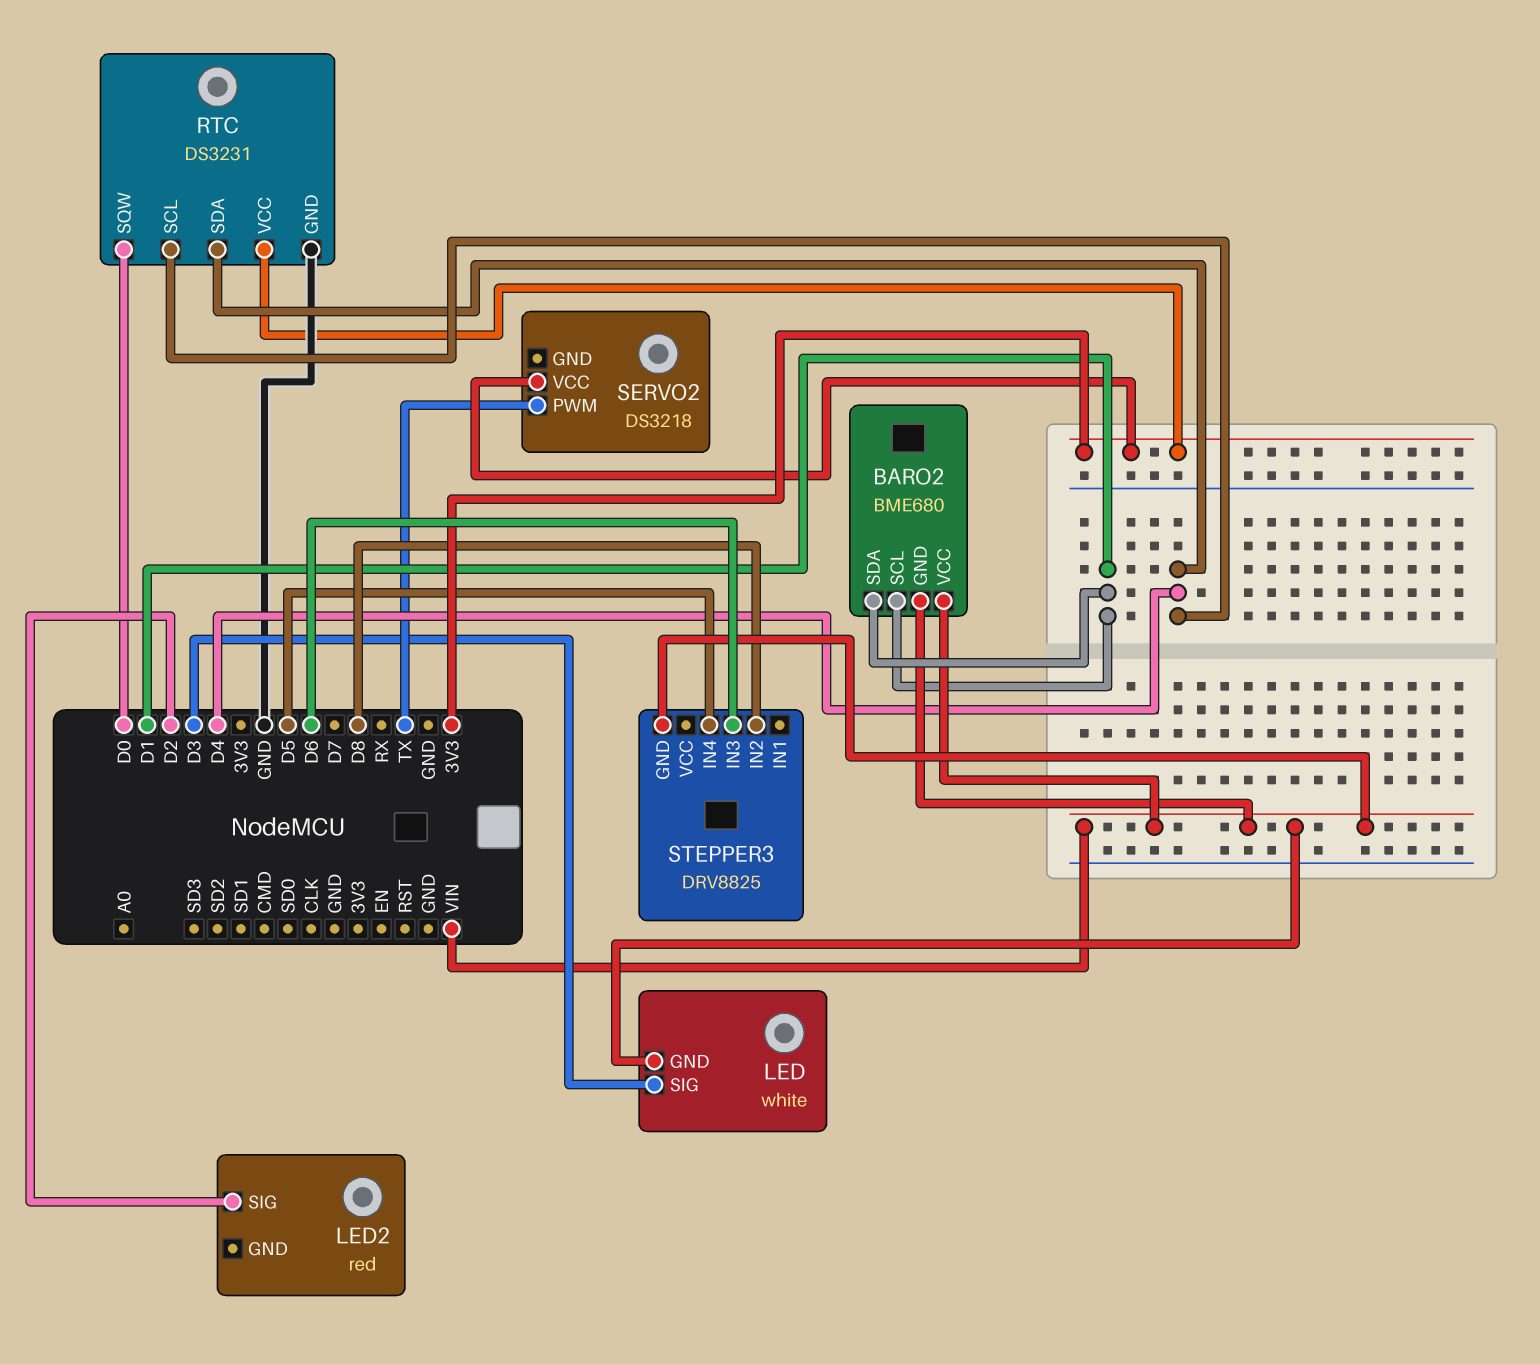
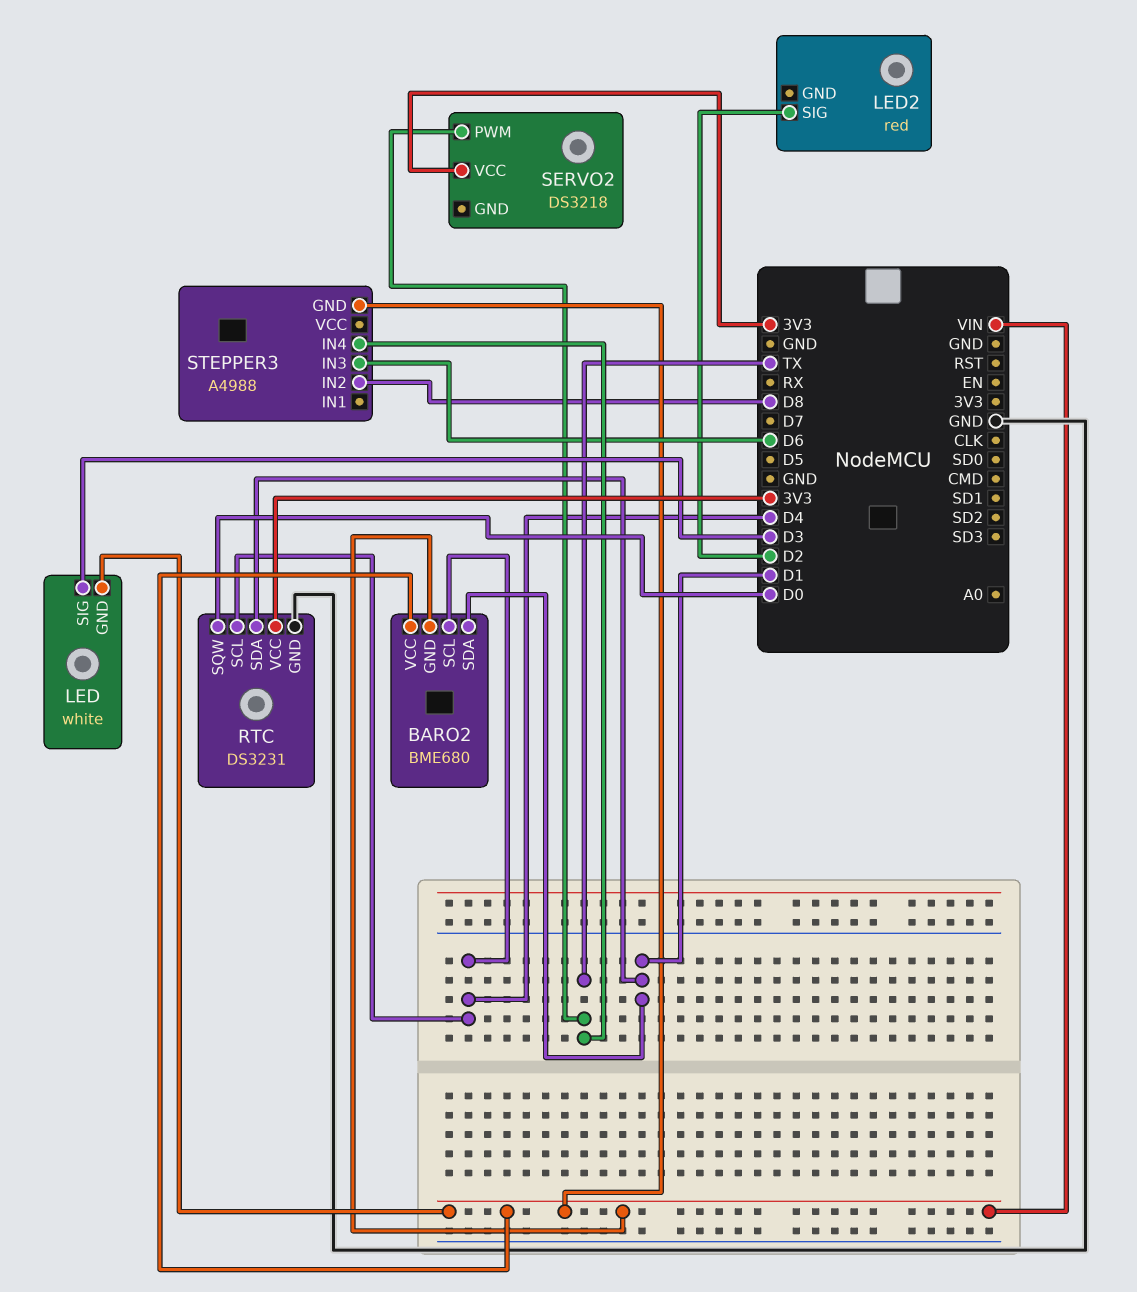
BARO2 pin SCL: D1 -> D4
RTC pin SDA: D4 -> D1
STEPPER3: DRV8825 -> A4988
STEPPER3 pin IN4: D5 -> TX

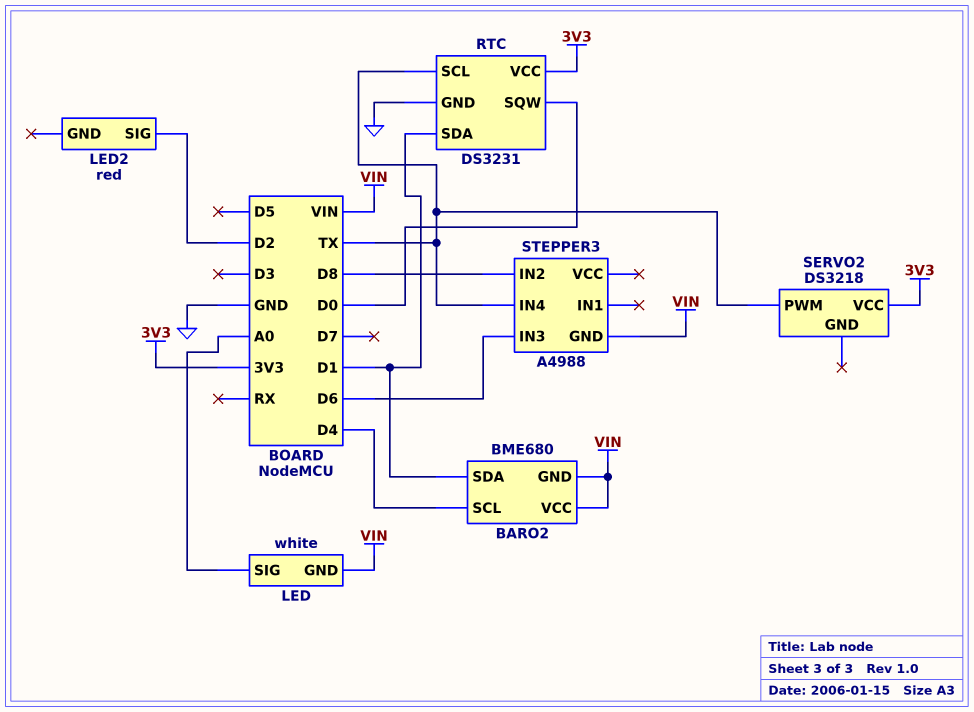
LED pin SIG: D3 -> A0
RTC pin SCL: D4 -> TX

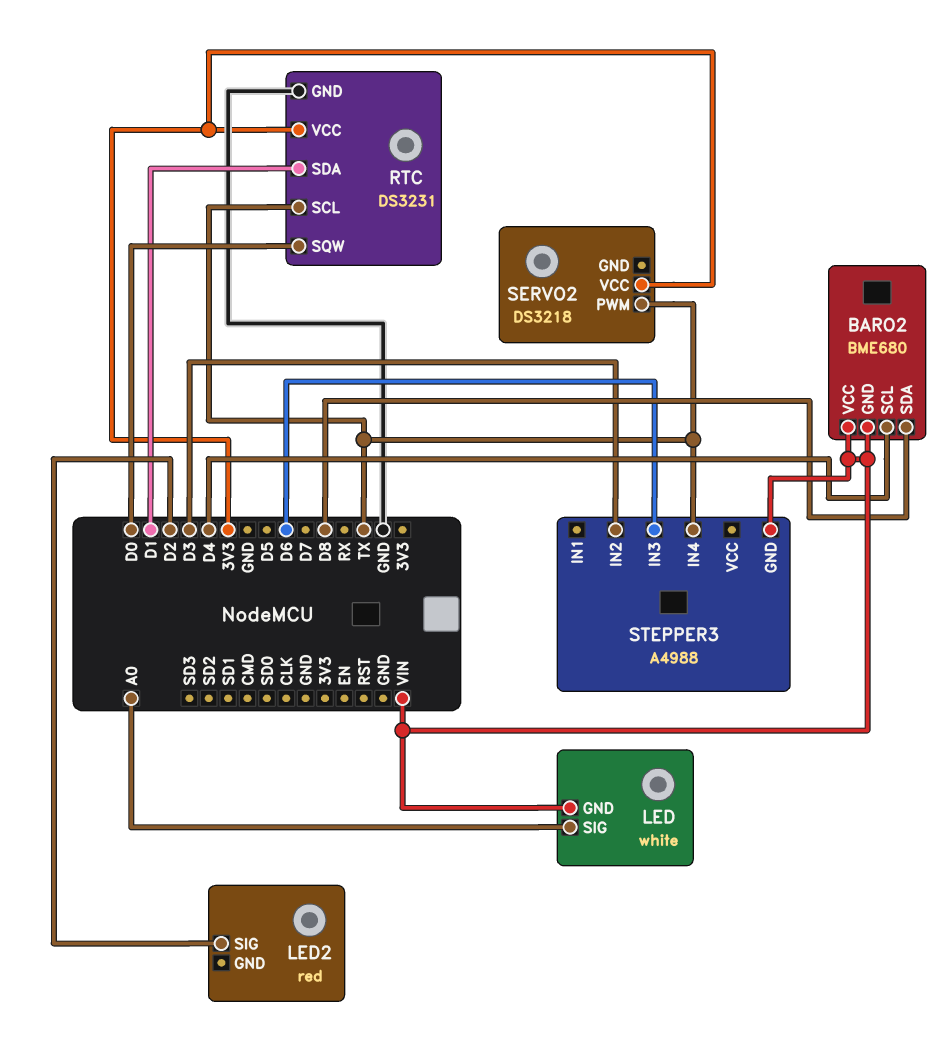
BARO2 pin SDA: D1 -> D8
STEPPER3 pin IN2: D8 -> D3

